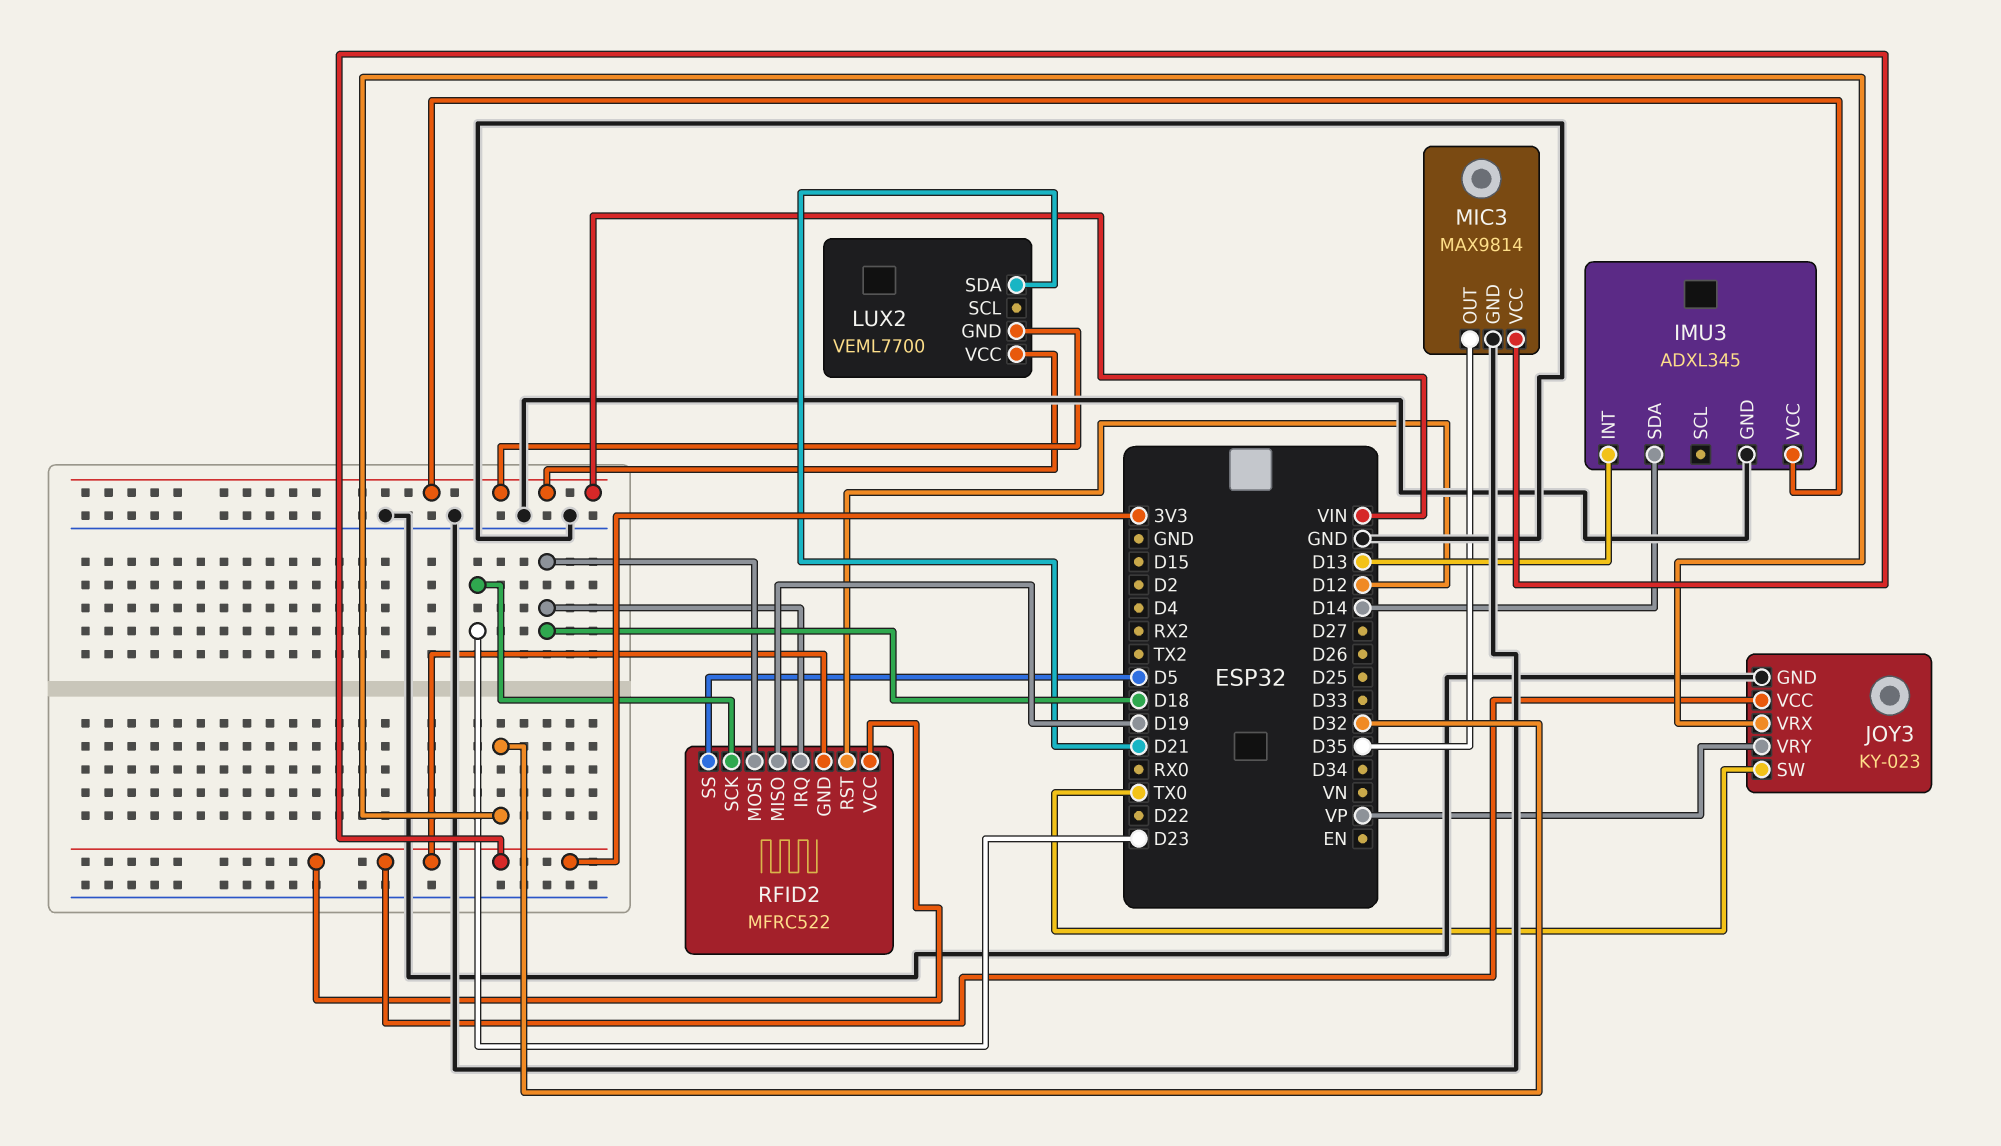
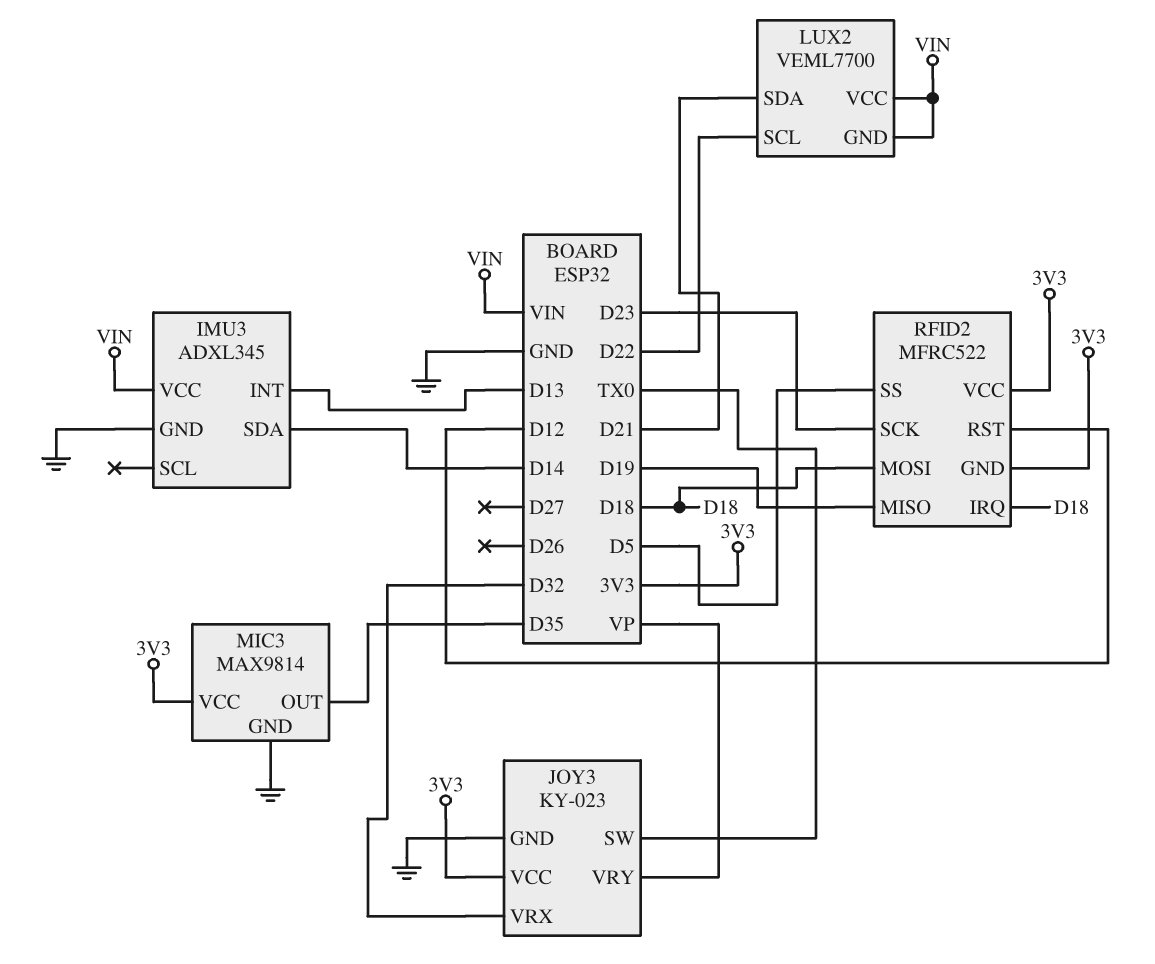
LUX2 pin SCL: none -> D22

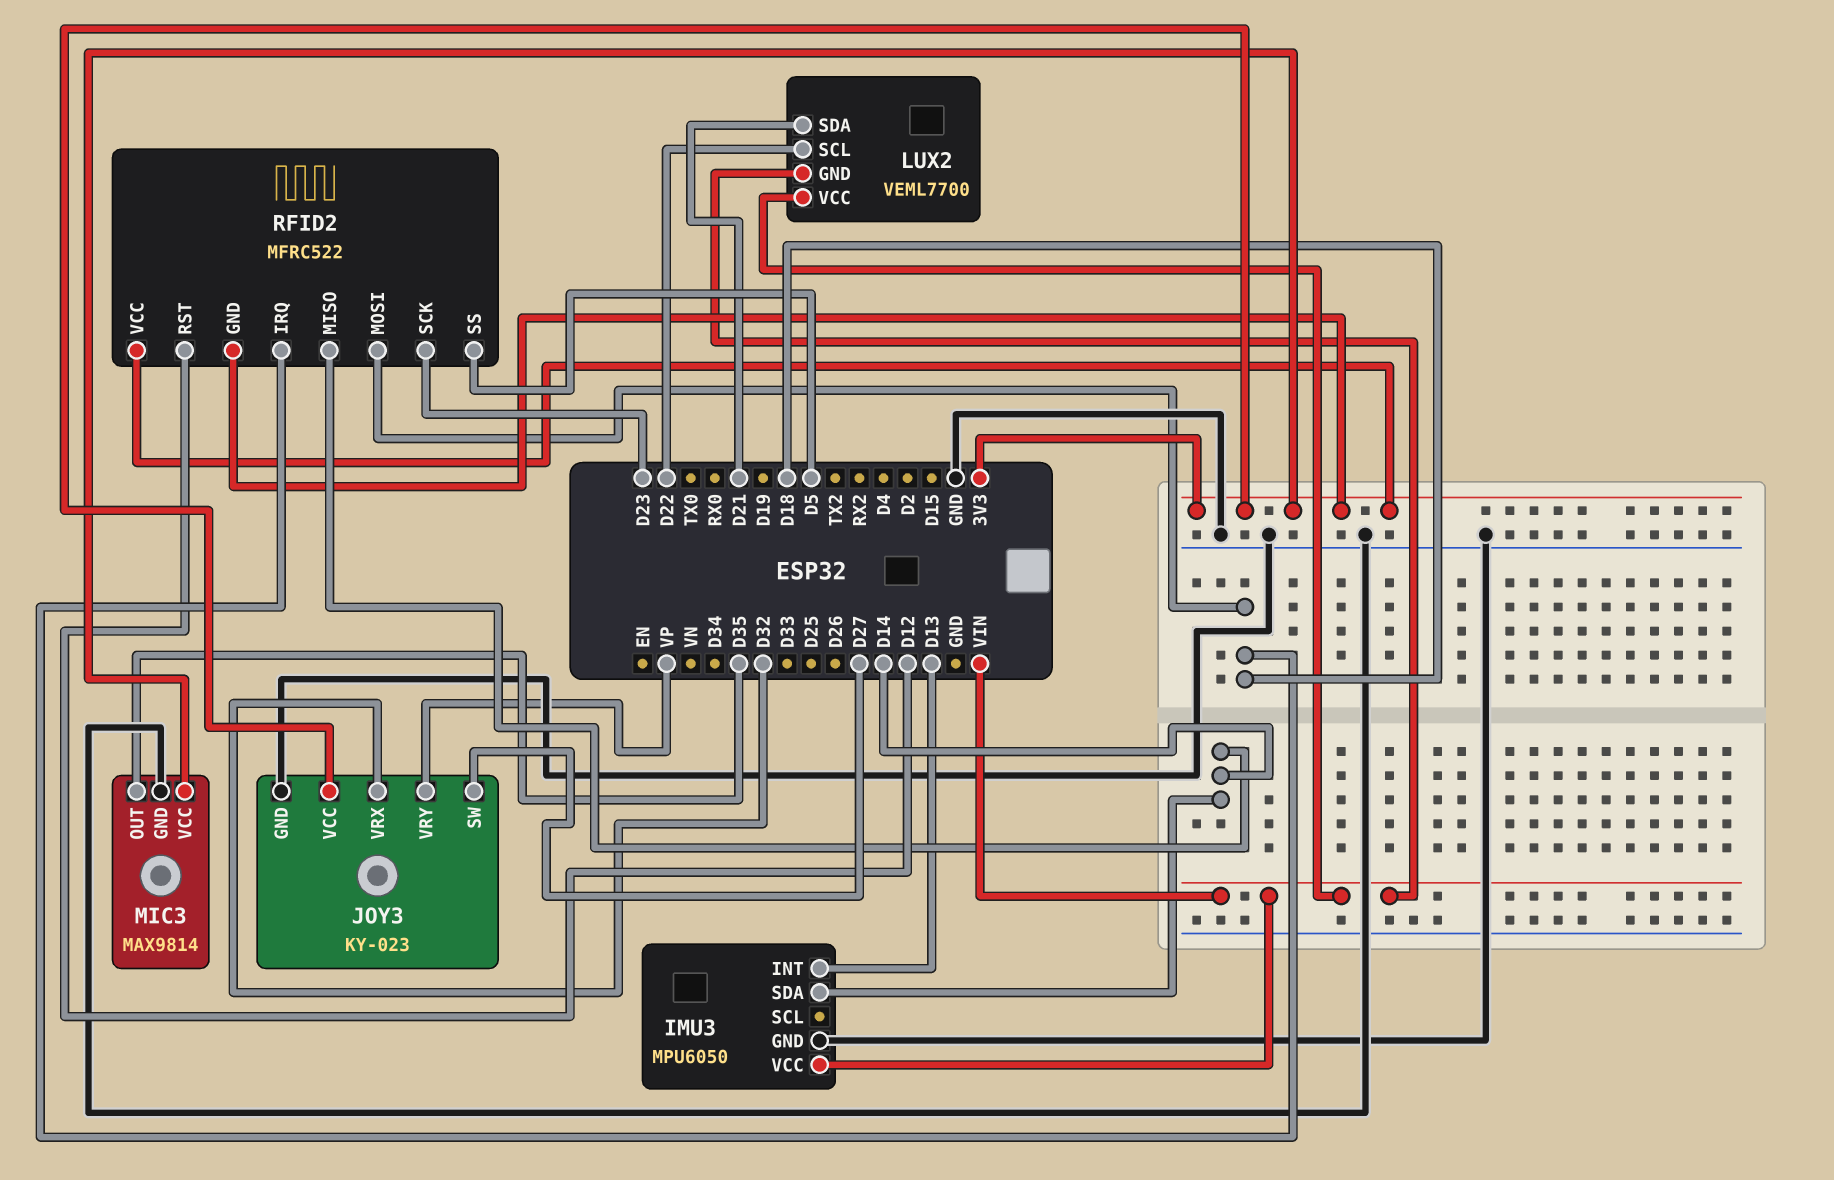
IMU3: ADXL345 -> MPU6050
JOY3 pin SW: TX0 -> D27
RFID2 pin MISO: D19 -> D14

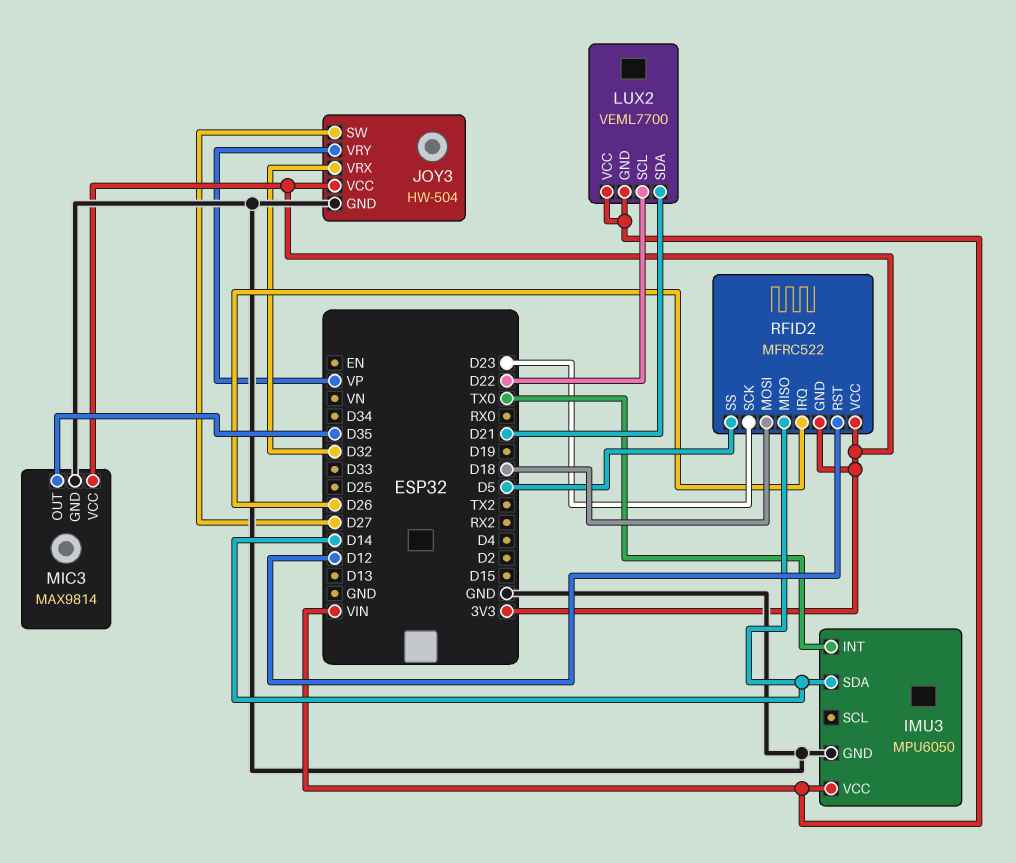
IMU3 pin INT: D13 -> TX0
JOY3: KY-023 -> HW-504
RFID2 pin IRQ: D18 -> D26

